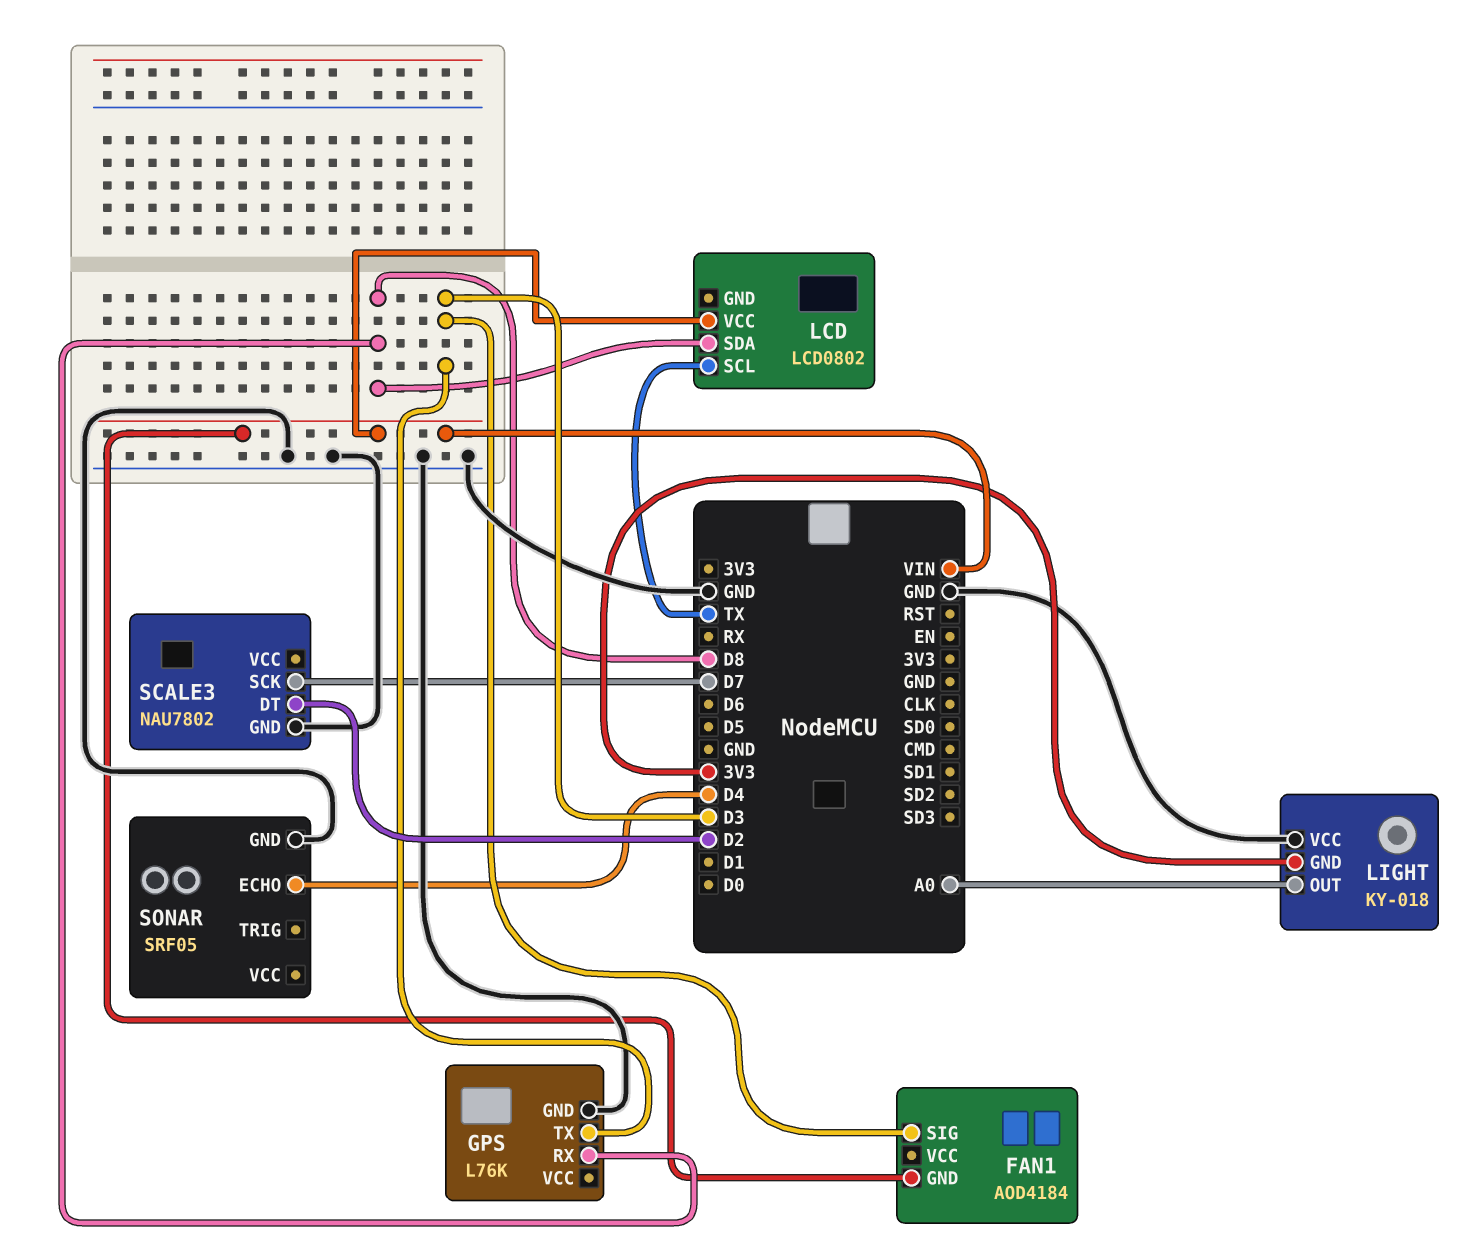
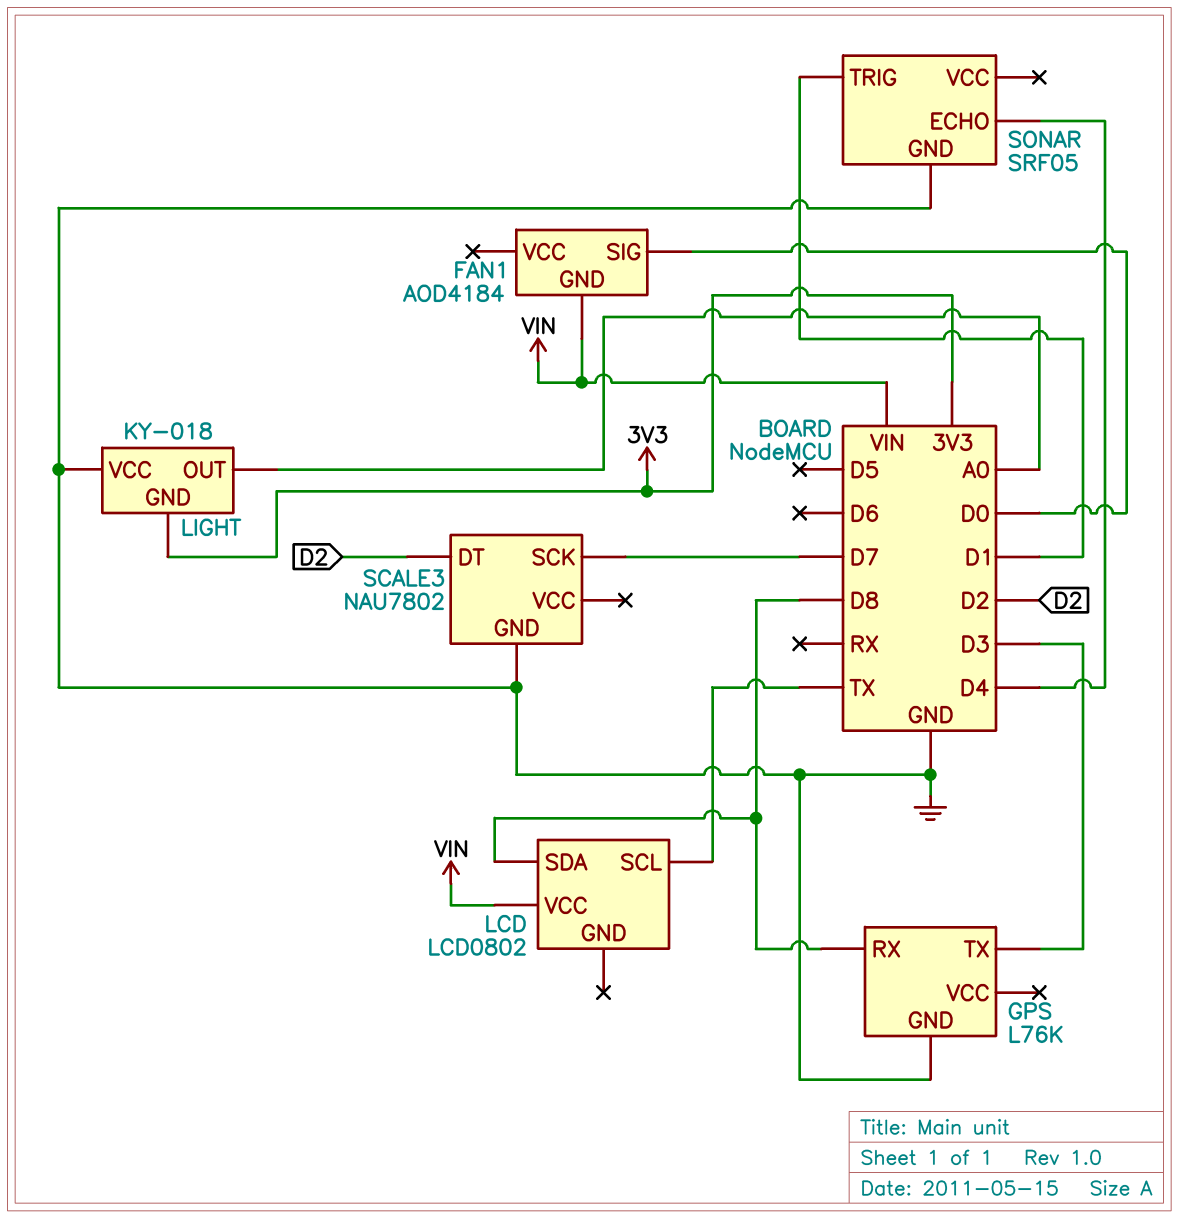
FAN1 pin SIG: D3 -> D0
SONAR pin TRIG: none -> D1

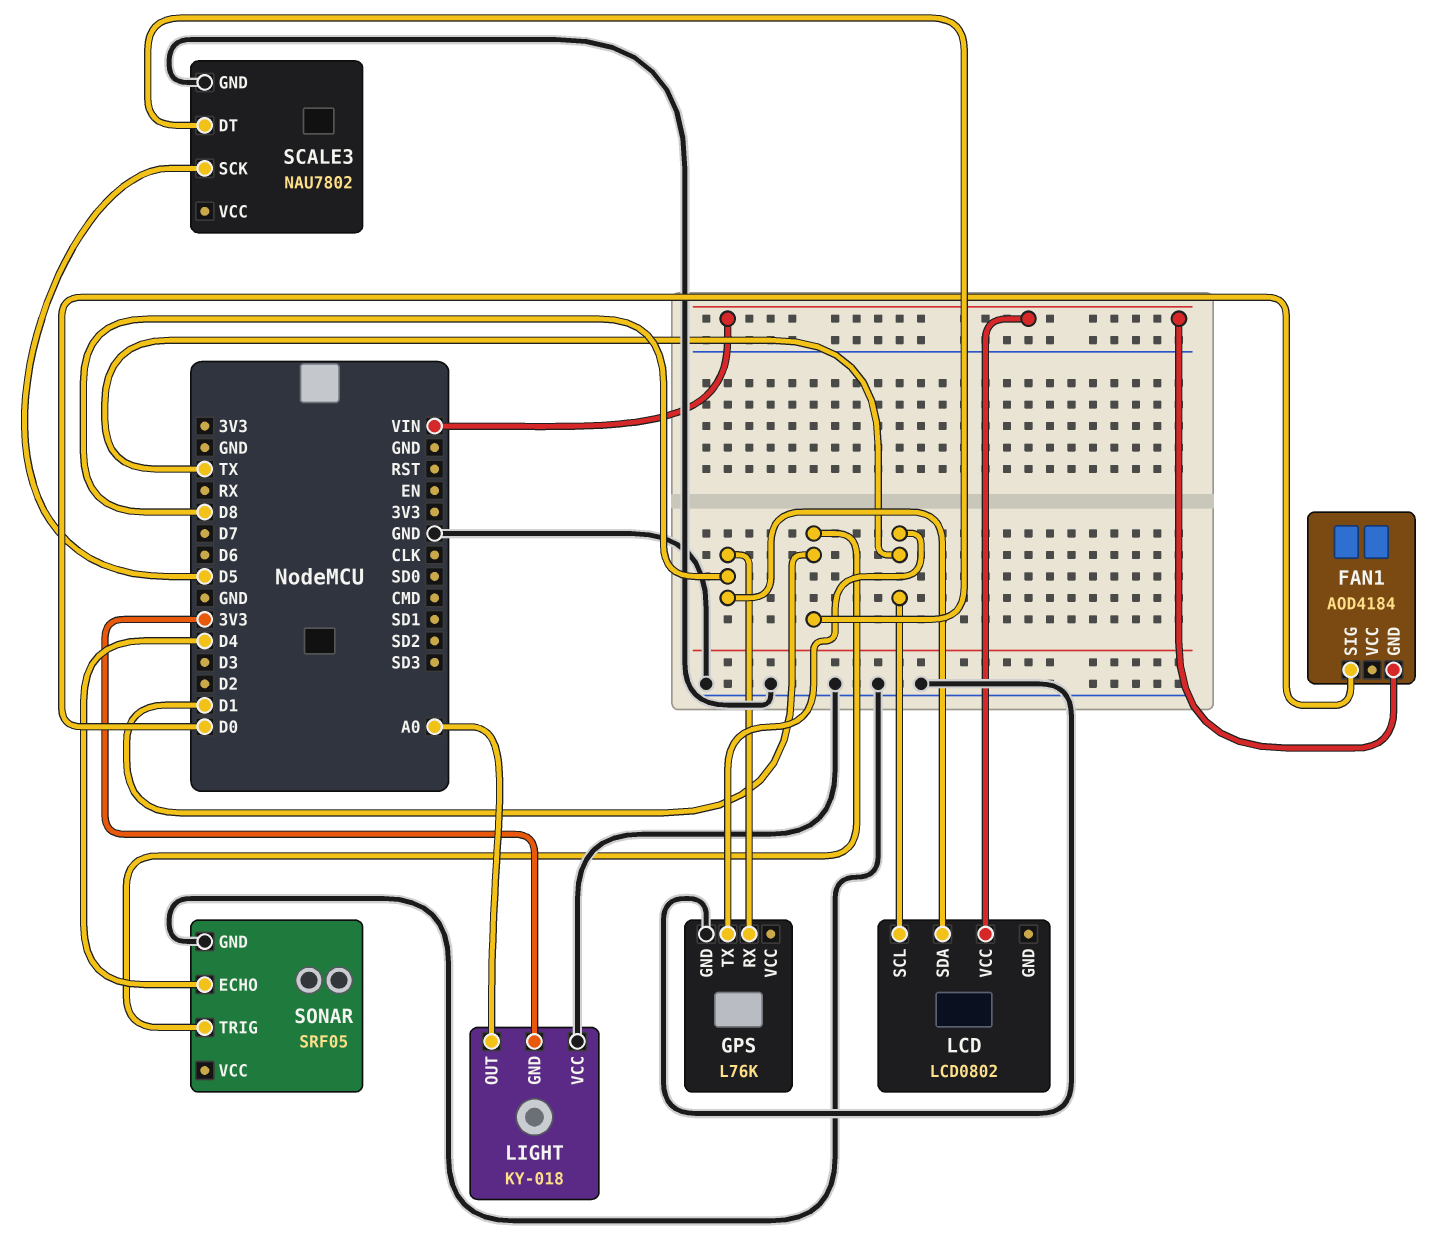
GPS pin TX: D3 -> TX
SCALE3 pin DT: D2 -> D1
SCALE3 pin SCK: D7 -> D5

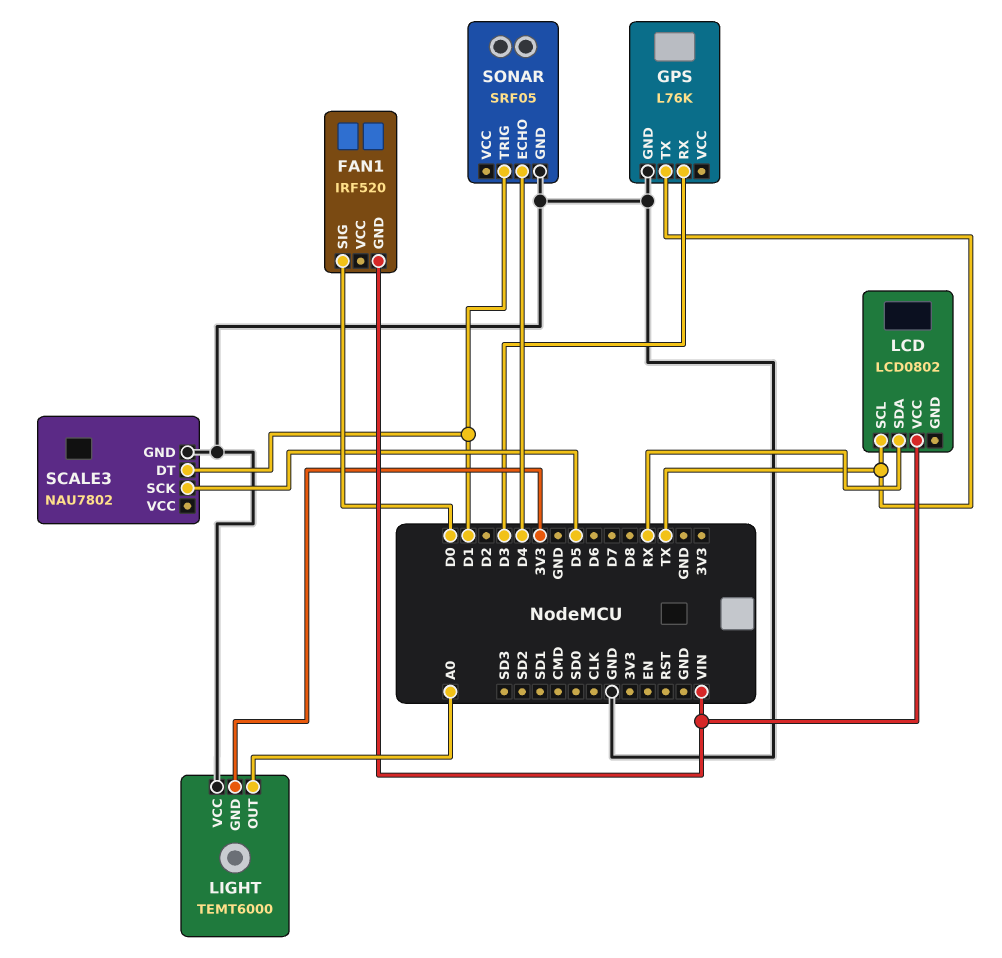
FAN1: AOD4184 -> IRF520
GPS pin RX: D8 -> D3
LCD pin SDA: D8 -> RX
LIGHT: KY-018 -> TEMT6000

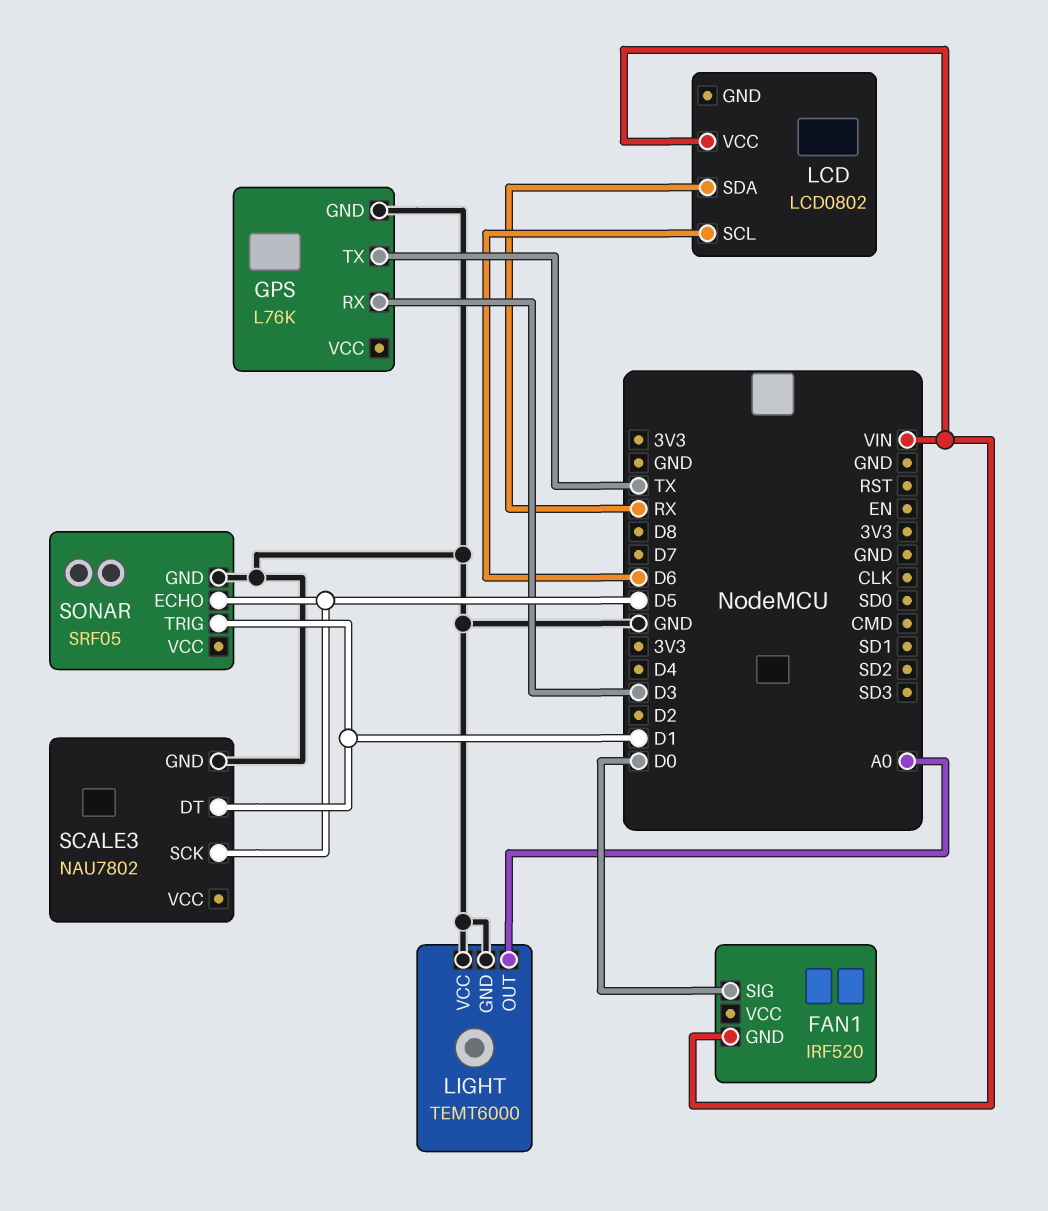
LCD pin SCL: TX -> D6
LIGHT pin GND: 3V3 -> GND
SONAR pin ECHO: D4 -> D5

